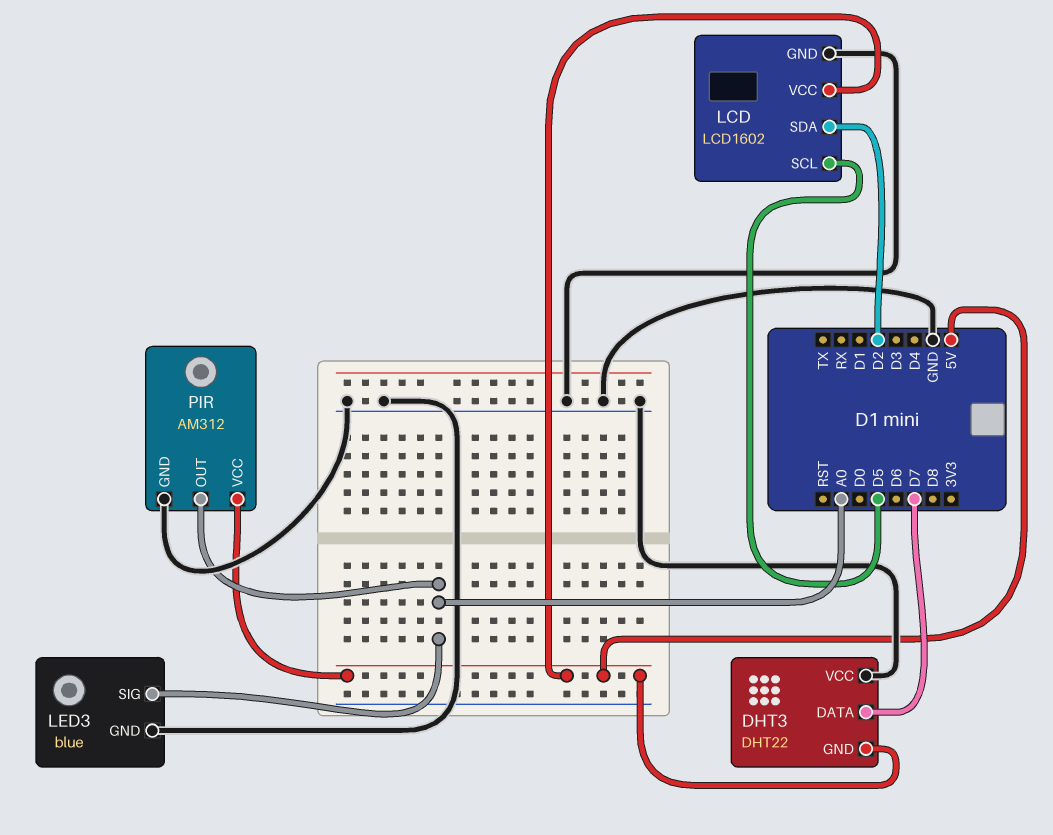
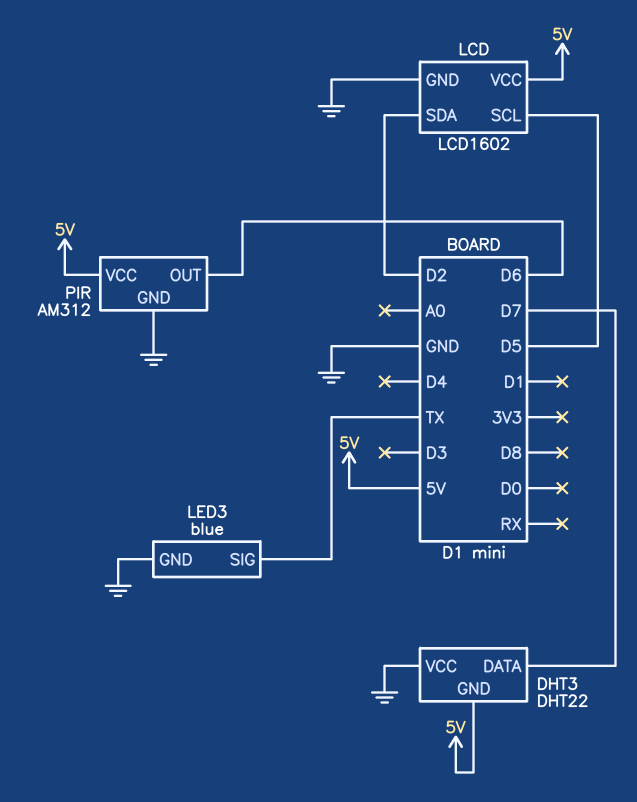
LED3 pin SIG: A0 -> TX
PIR pin OUT: A0 -> D6

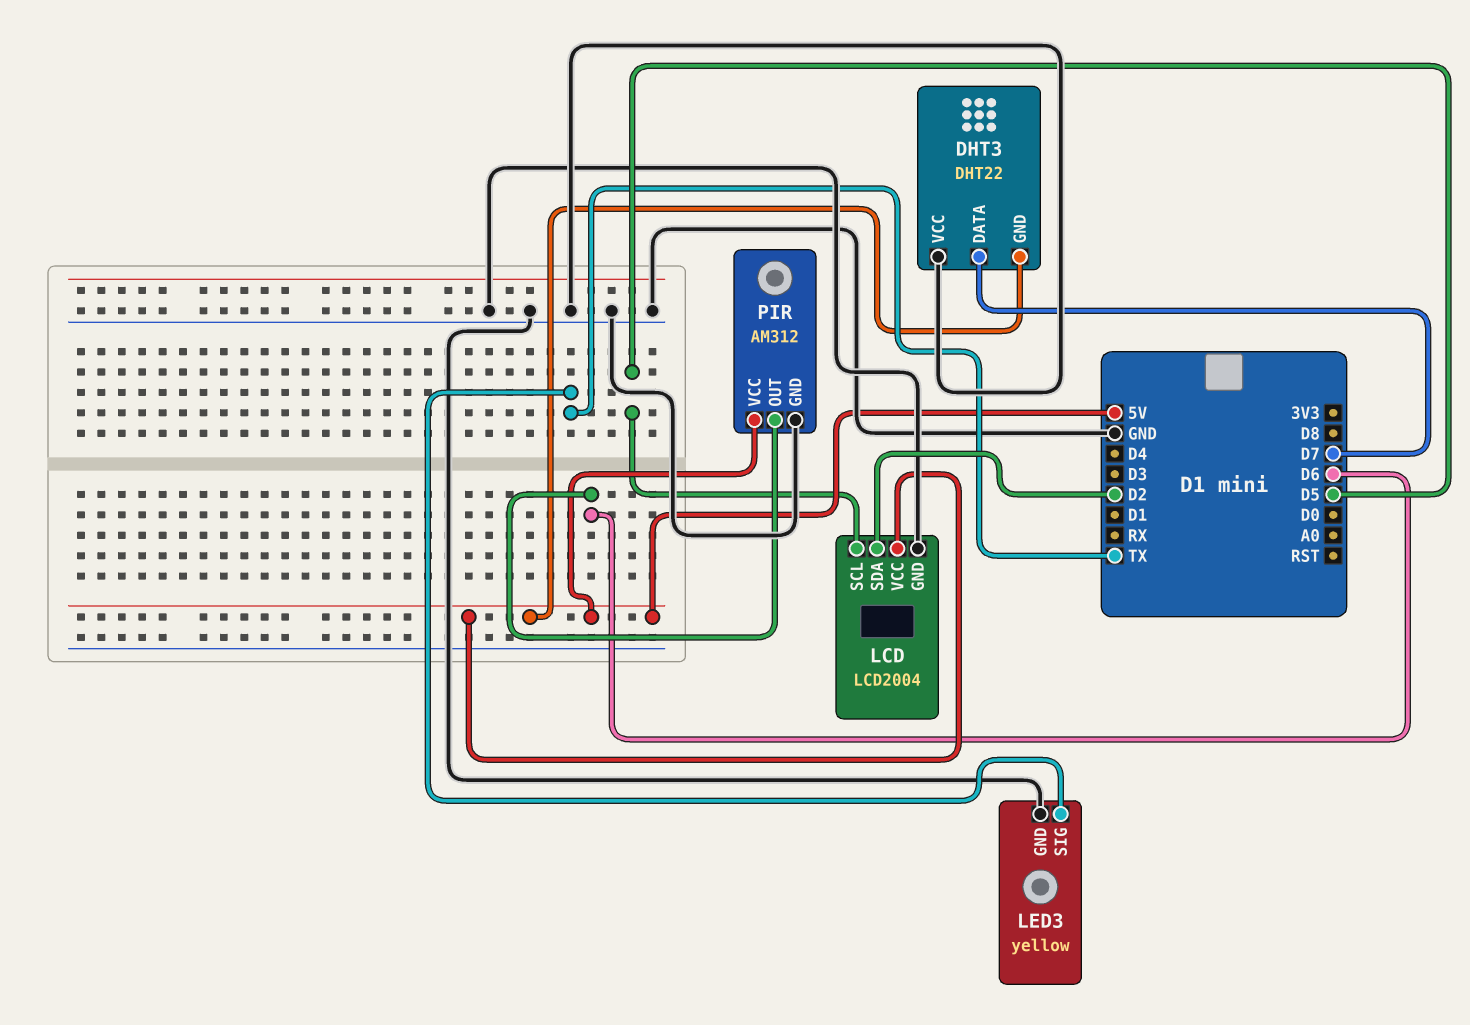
LCD: LCD1602 -> LCD2004
LED3: blue -> yellow

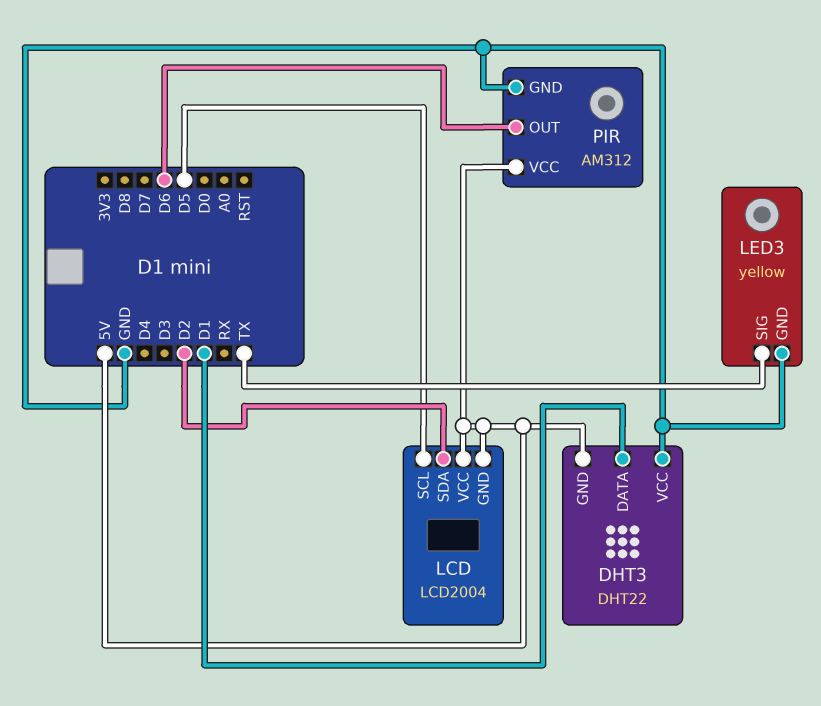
DHT3 pin DATA: D7 -> D1
LCD pin GND: GND -> 5V

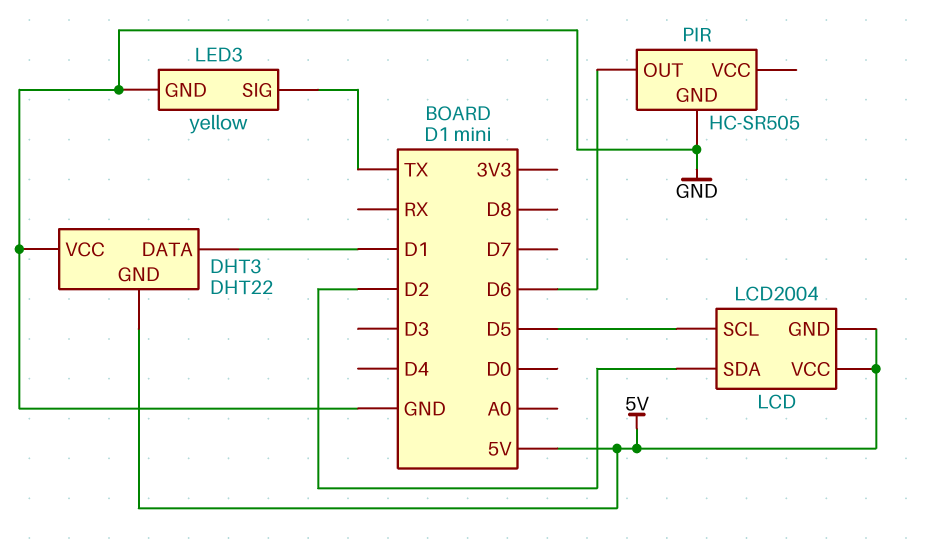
PIR: AM312 -> HC-SR505
PIR pin VCC: 5V -> none

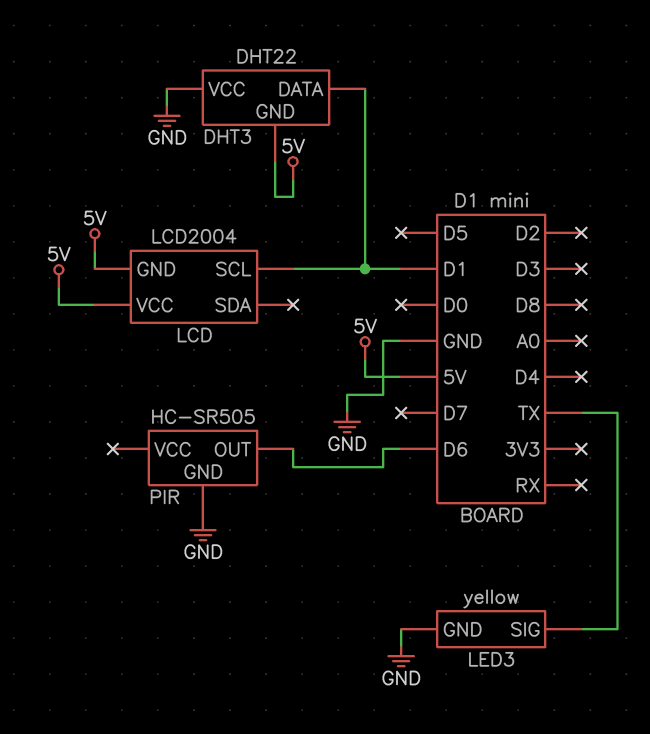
LCD pin SCL: D5 -> D1
LCD pin SDA: D2 -> none

